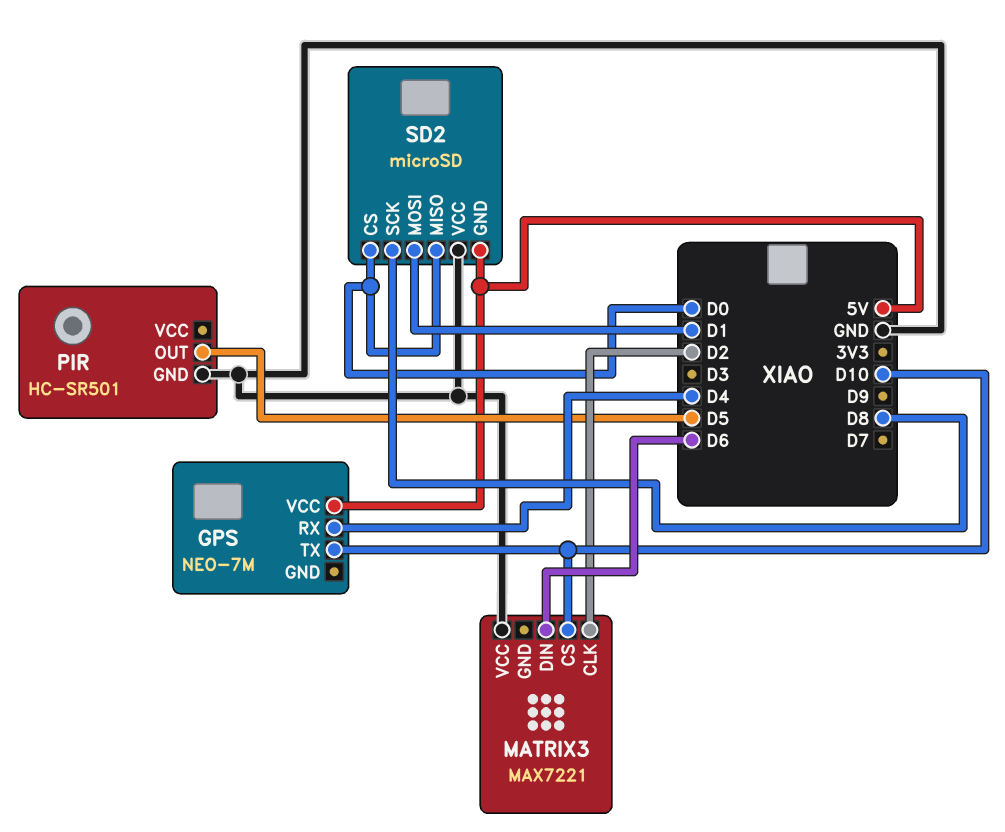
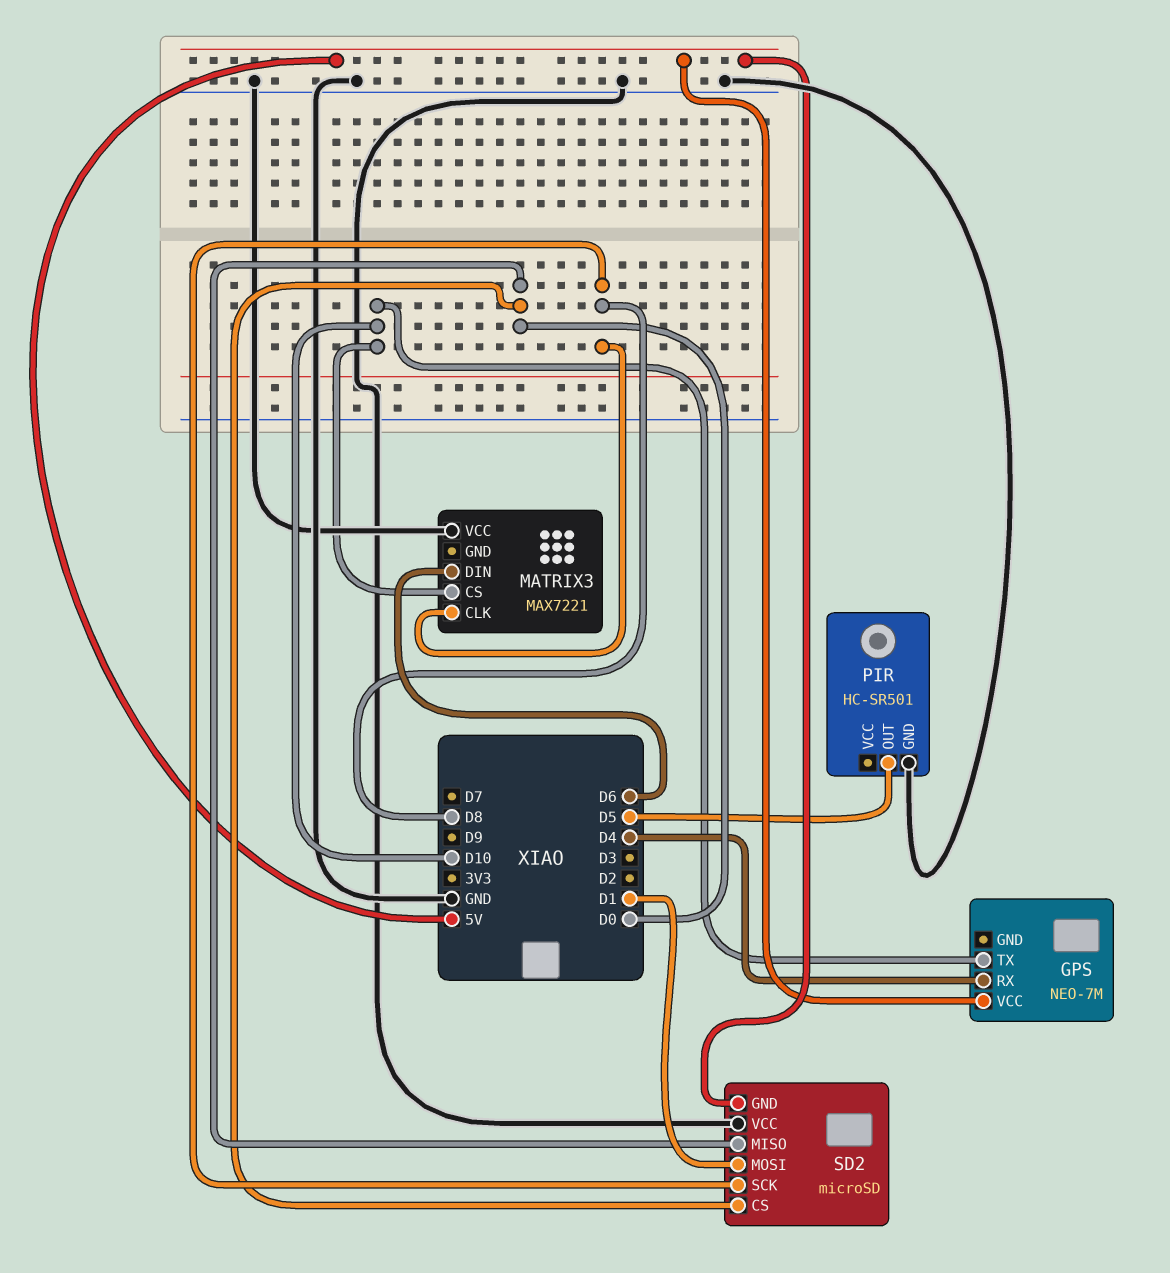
MATRIX3 pin CLK: D2 -> D8

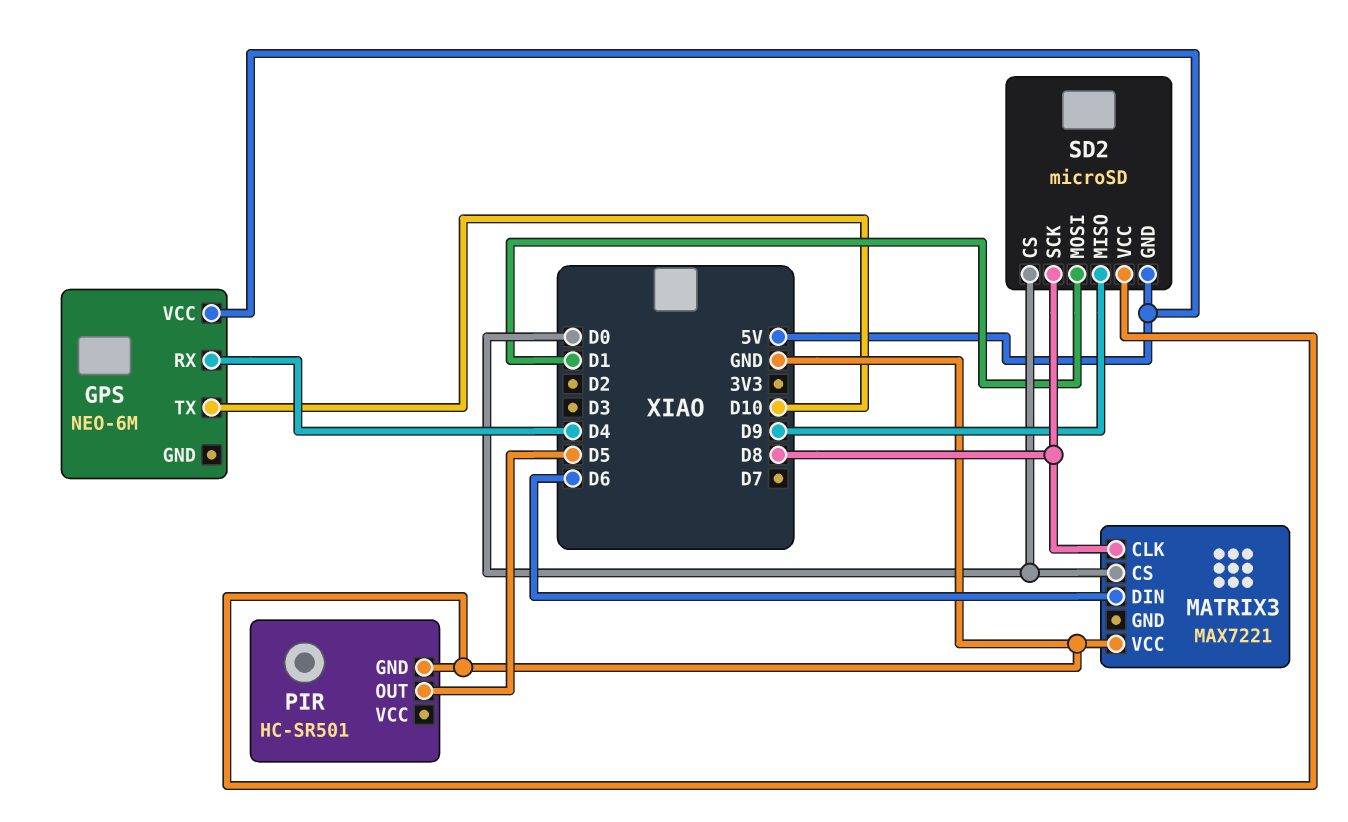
GPS: NEO-7M -> NEO-6M
MATRIX3 pin CS: D10 -> D0
SD2 pin MISO: D0 -> D9

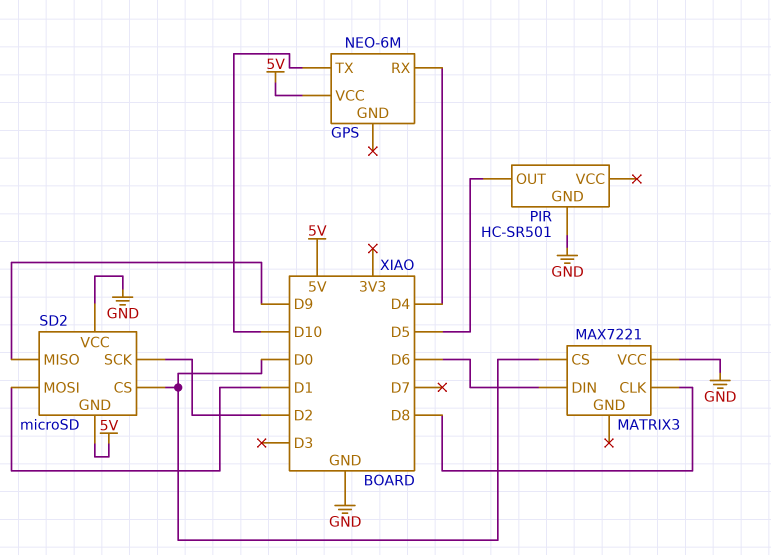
SD2 pin SCK: D8 -> D2

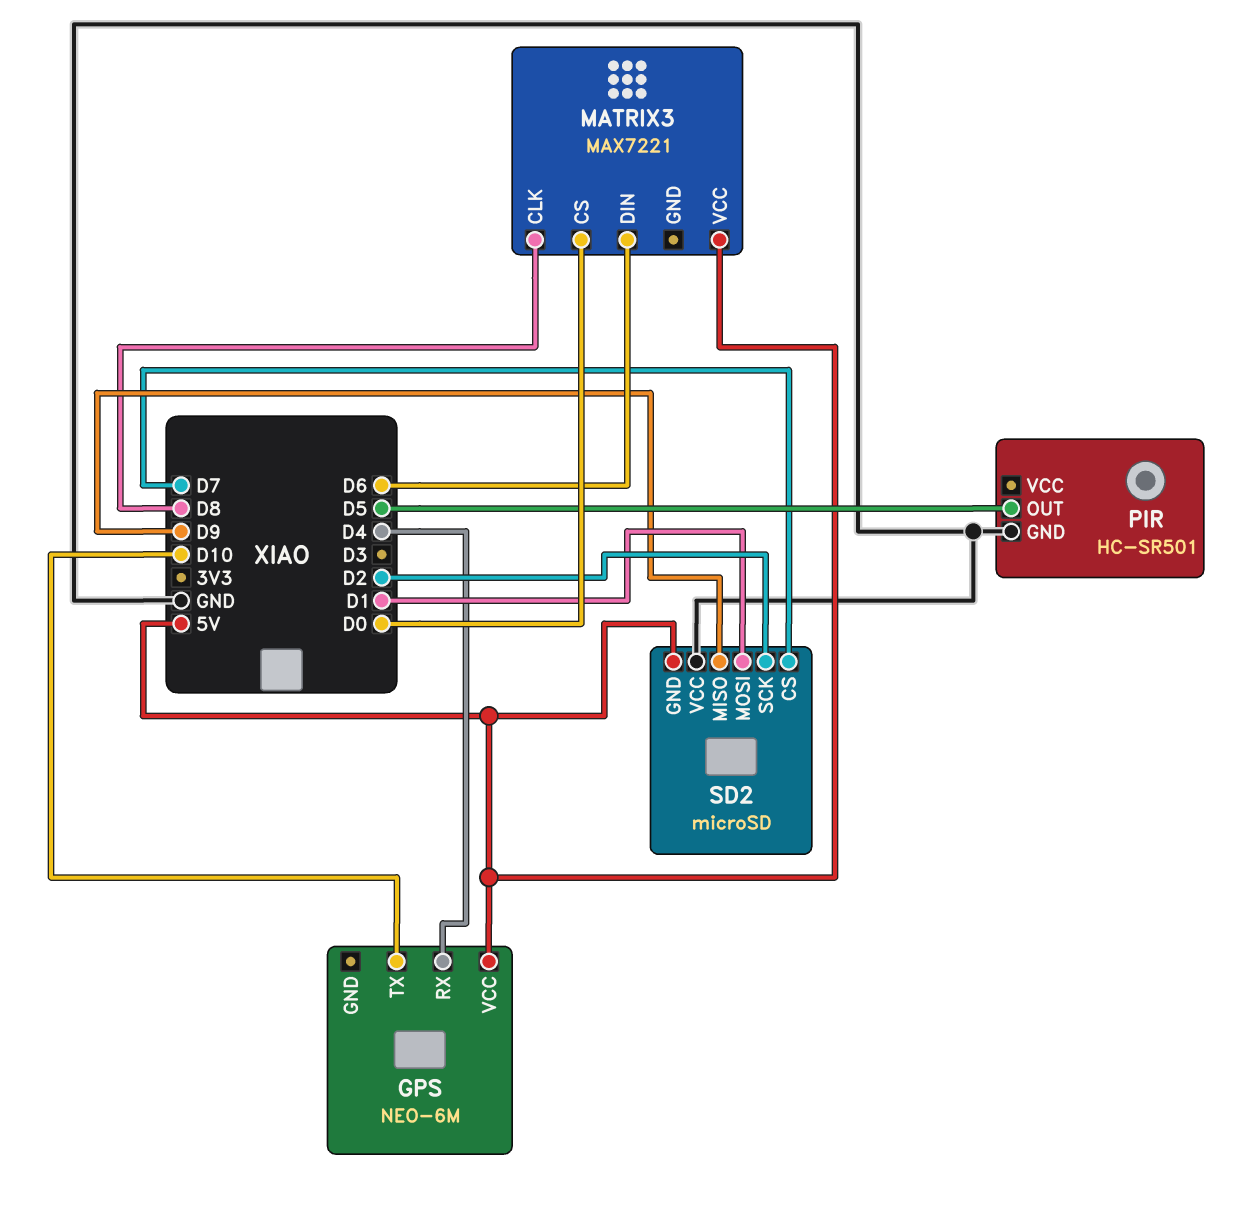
MATRIX3 pin VCC: GND -> 5V
SD2 pin CS: D0 -> D7

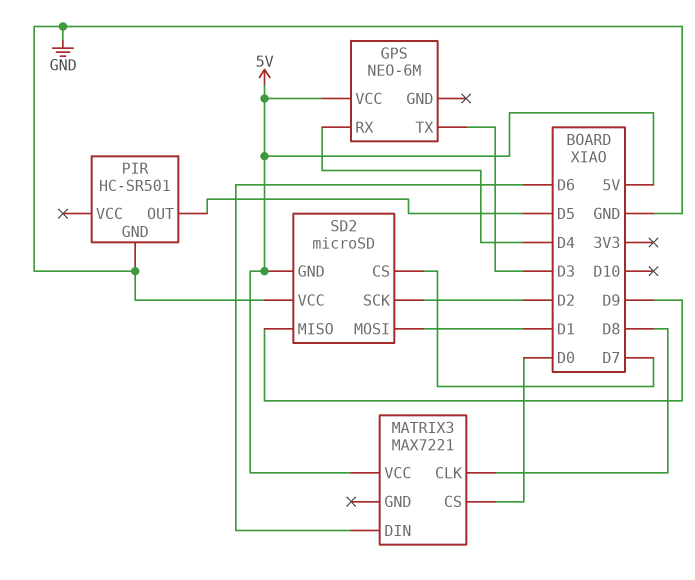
GPS pin TX: D10 -> D3

